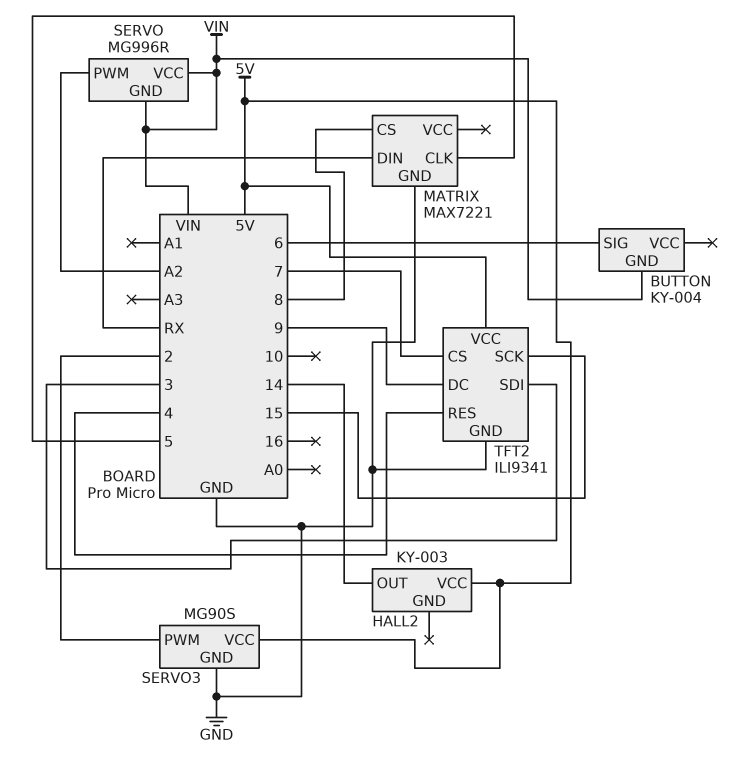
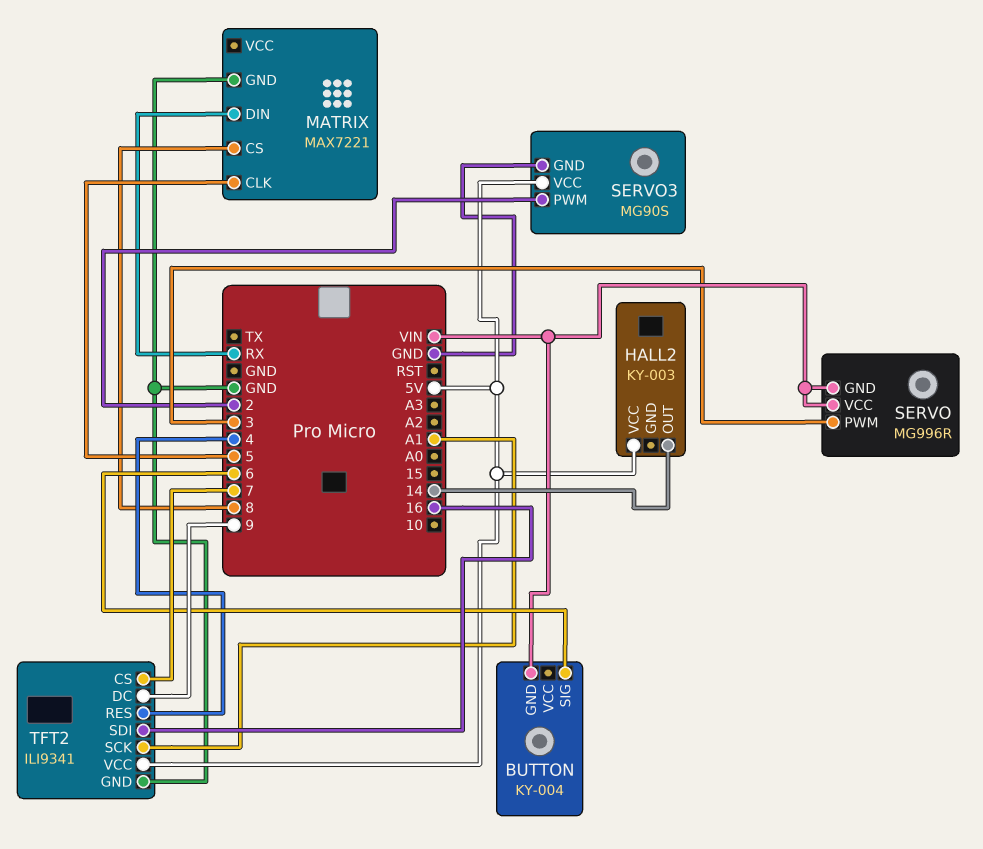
SERVO pin PWM: A2 -> 3
TFT2 pin SCK: 15 -> A1
TFT2 pin SDI: 3 -> 16

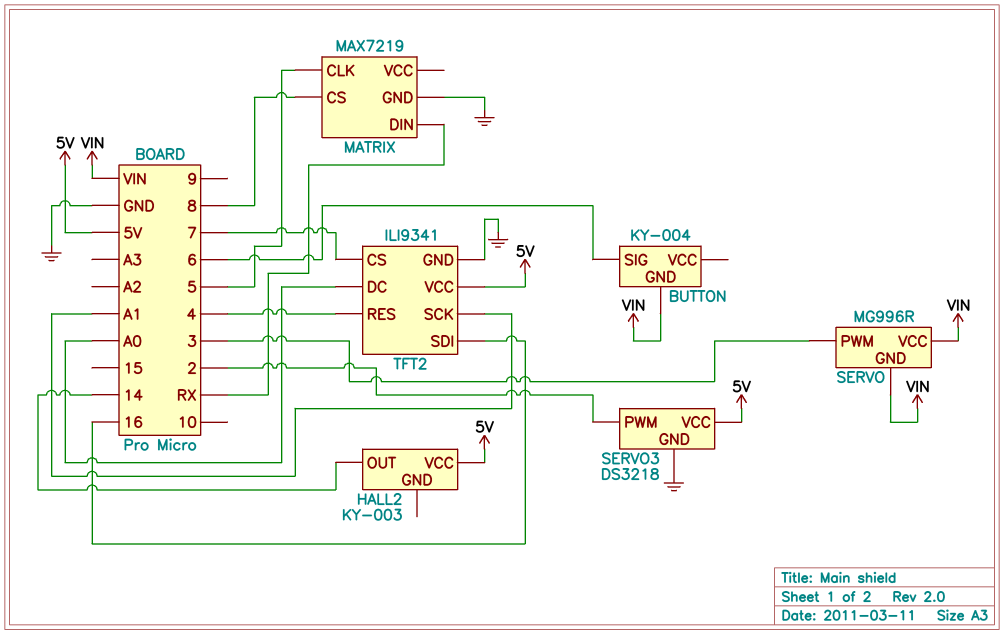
MATRIX: MAX7221 -> MAX7219
SERVO3: MG90S -> DS3218
TFT2 pin DC: 9 -> A0

